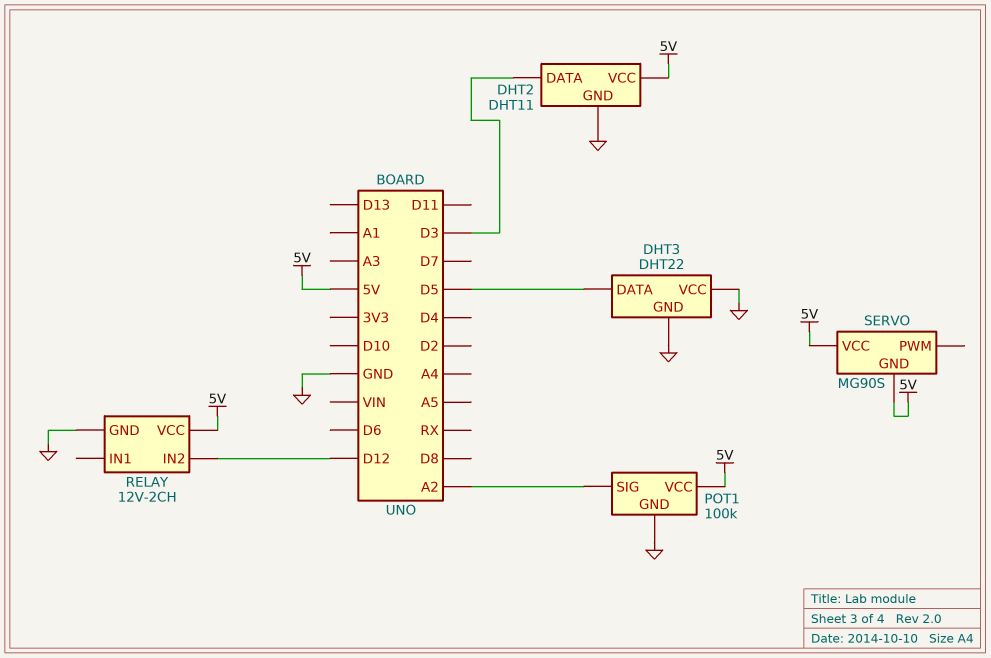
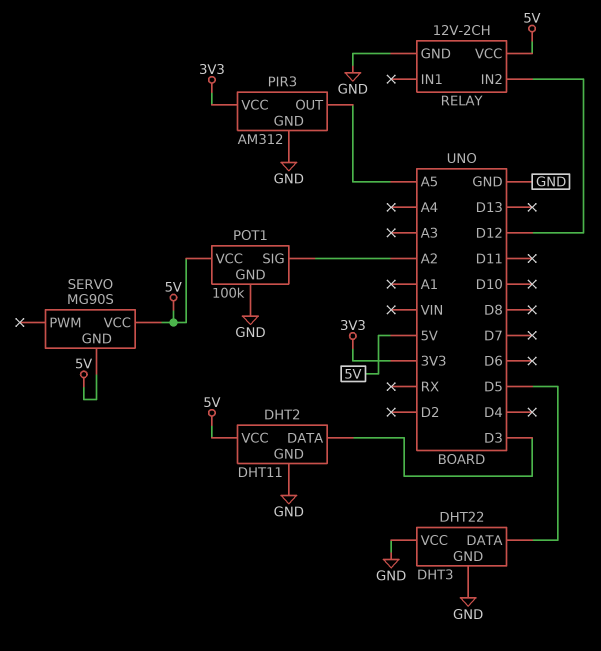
PIR3: none -> AM312
PIR3 pin GND: none -> GND
PIR3 pin OUT: none -> A5
PIR3 pin VCC: none -> 3V3

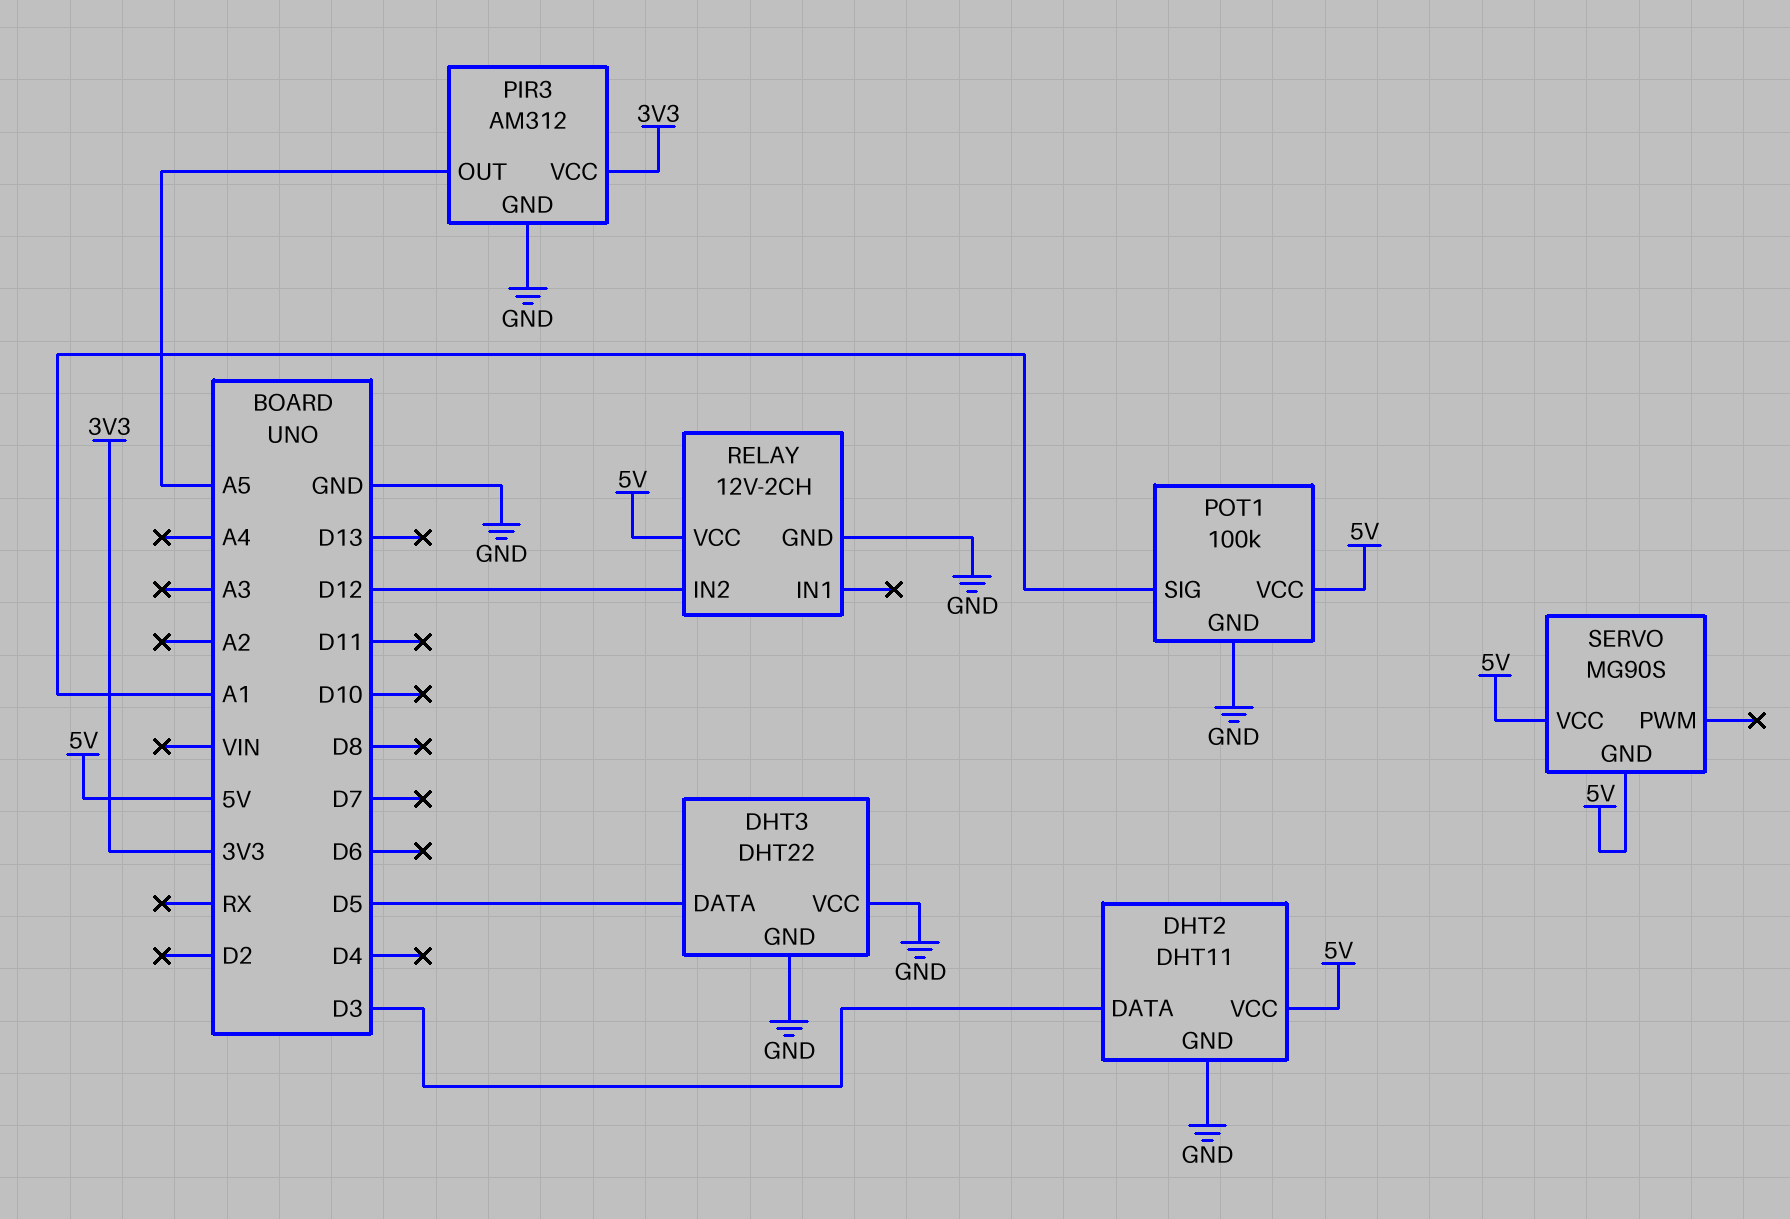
POT1 pin SIG: A2 -> A1

